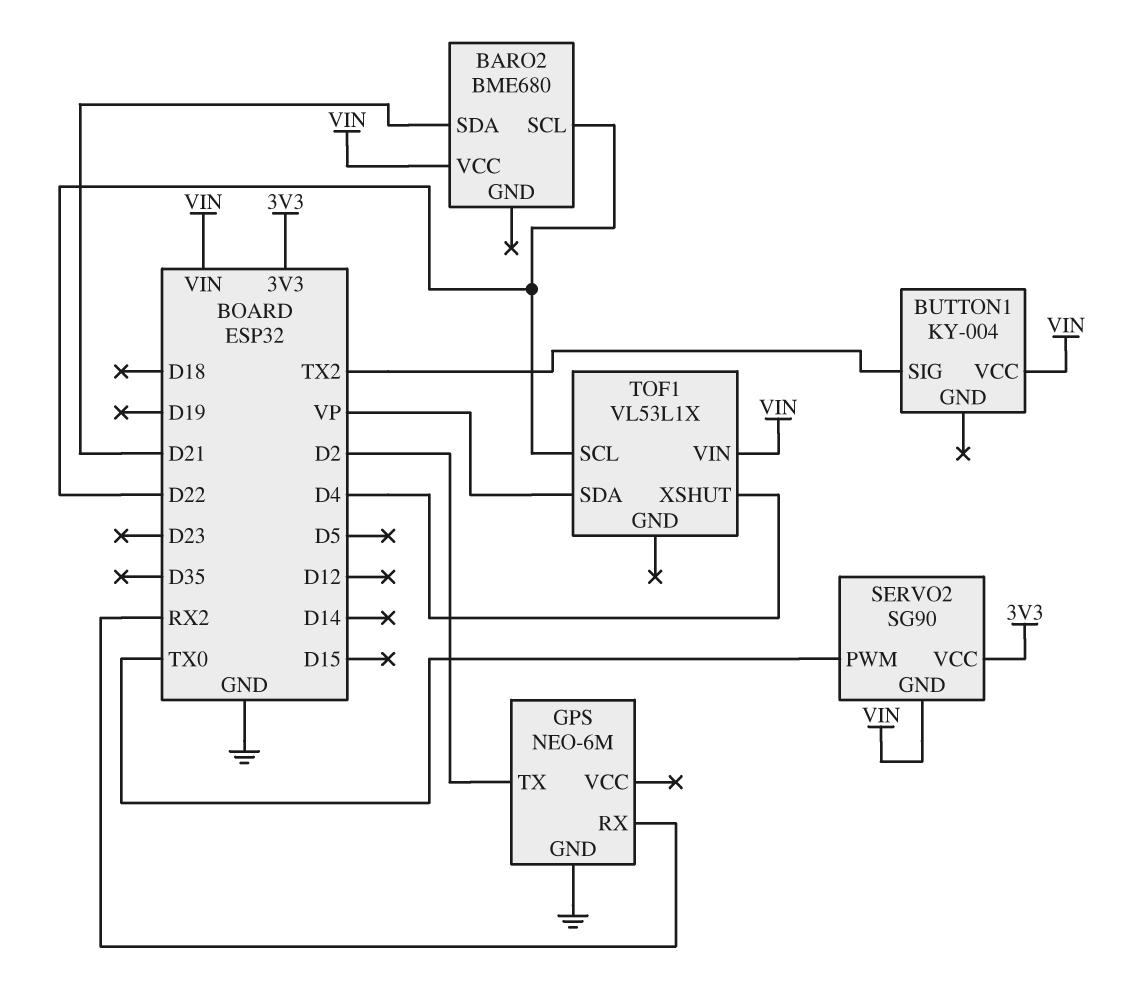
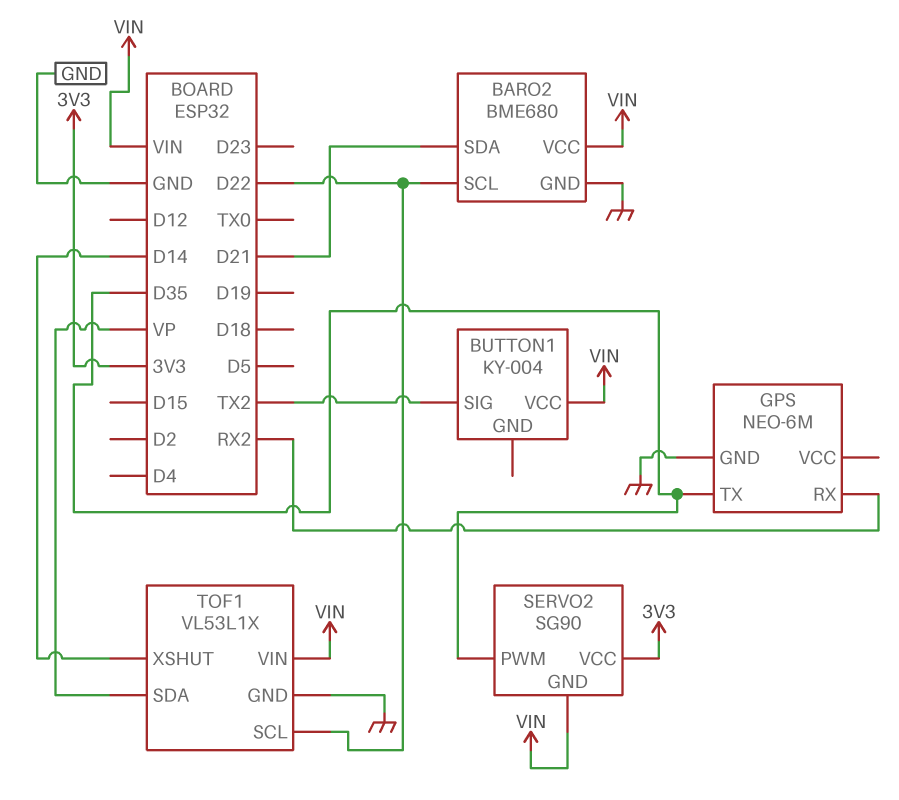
BARO2 pin GND: none -> GND
GPS pin TX: D2 -> D35
SERVO2 pin PWM: TX0 -> D35
TOF1 pin GND: none -> GND
TOF1 pin XSHUT: D4 -> D14

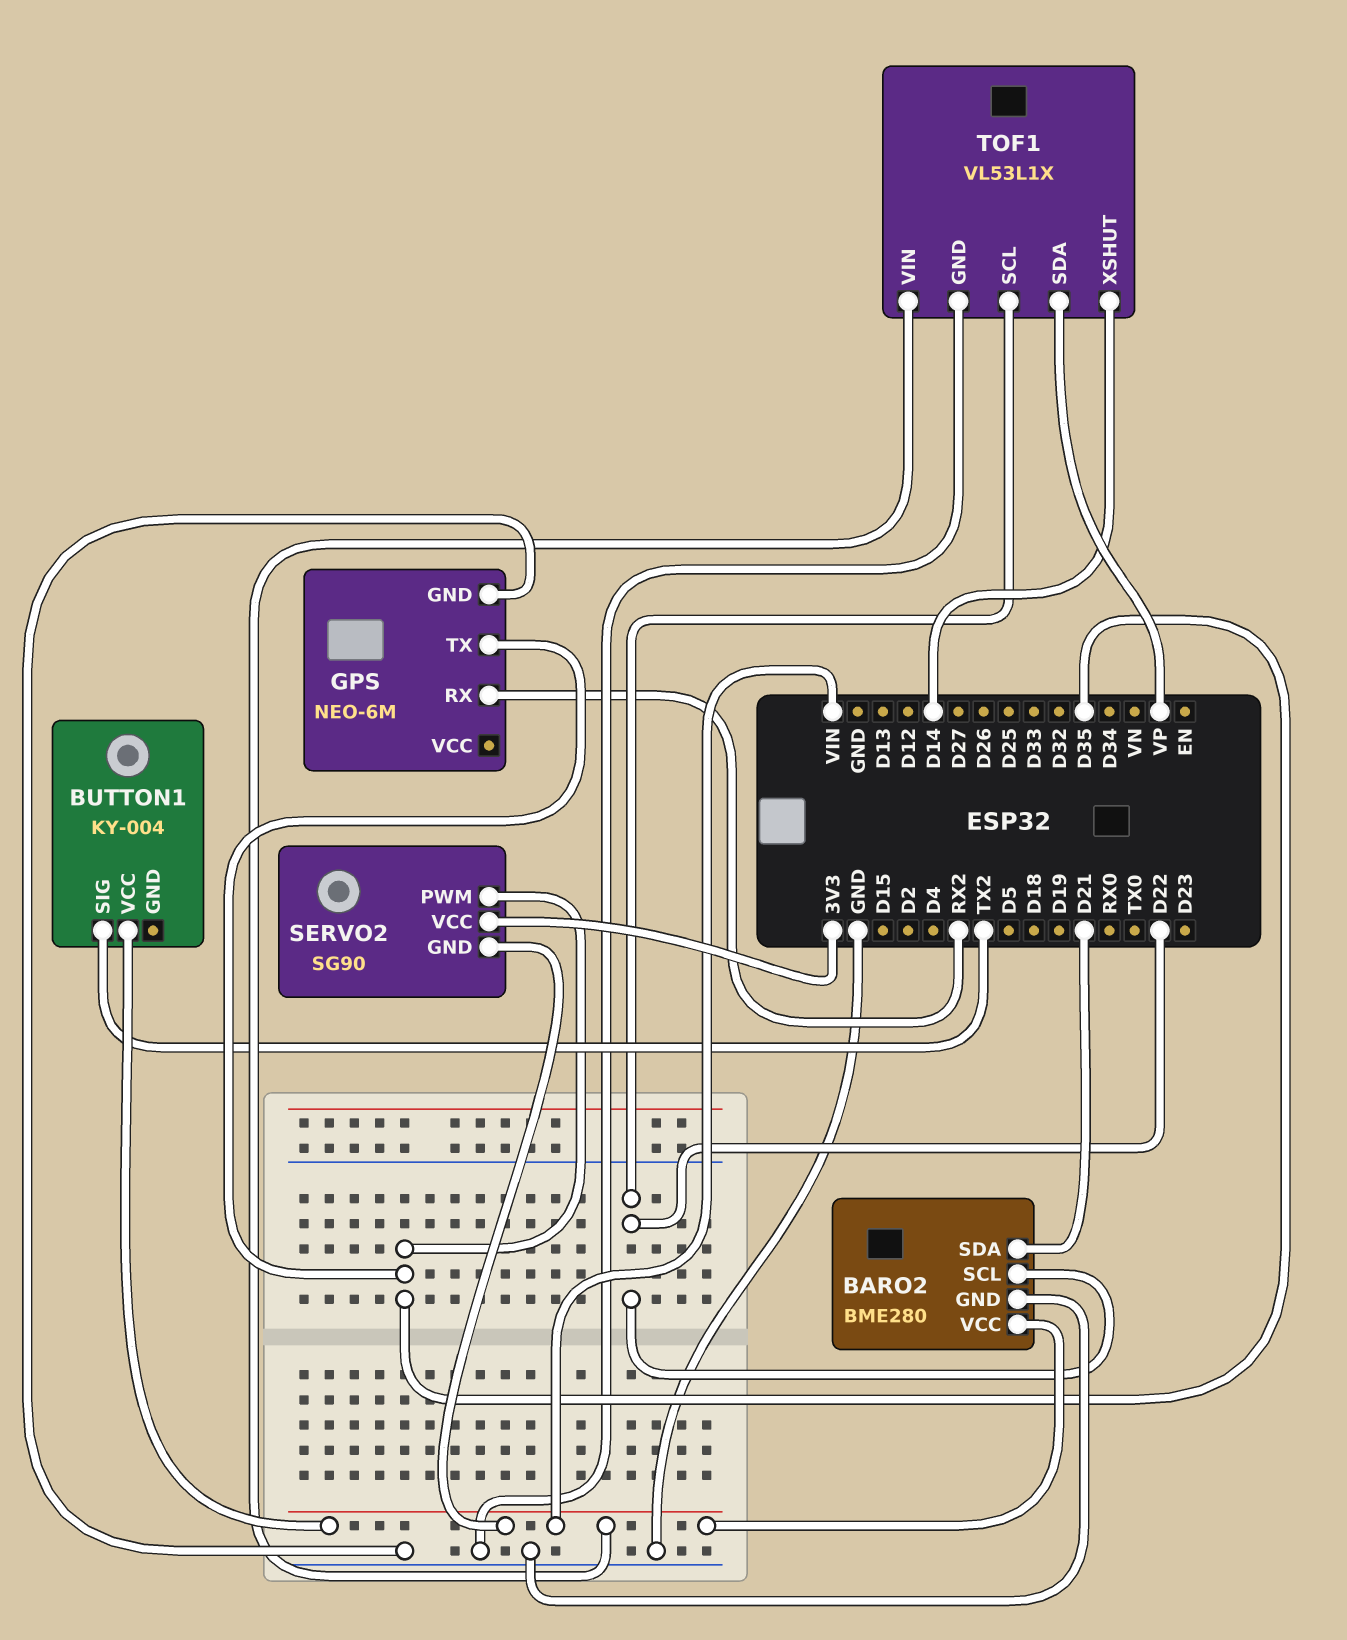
BARO2: BME680 -> BME280

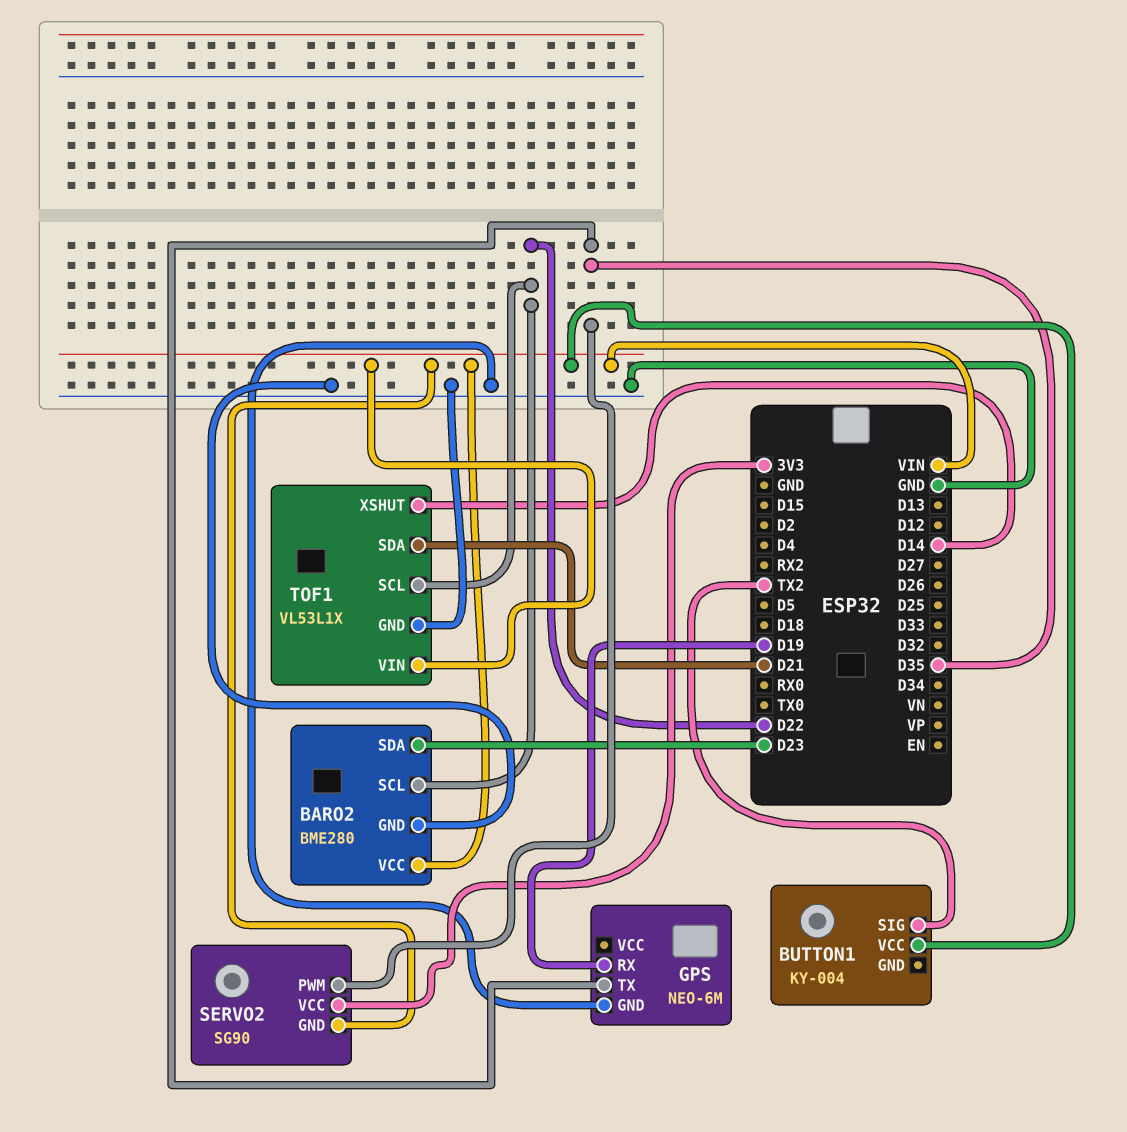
BARO2 pin SDA: D21 -> D23
GPS pin RX: RX2 -> D19
TOF1 pin SDA: VP -> D21

